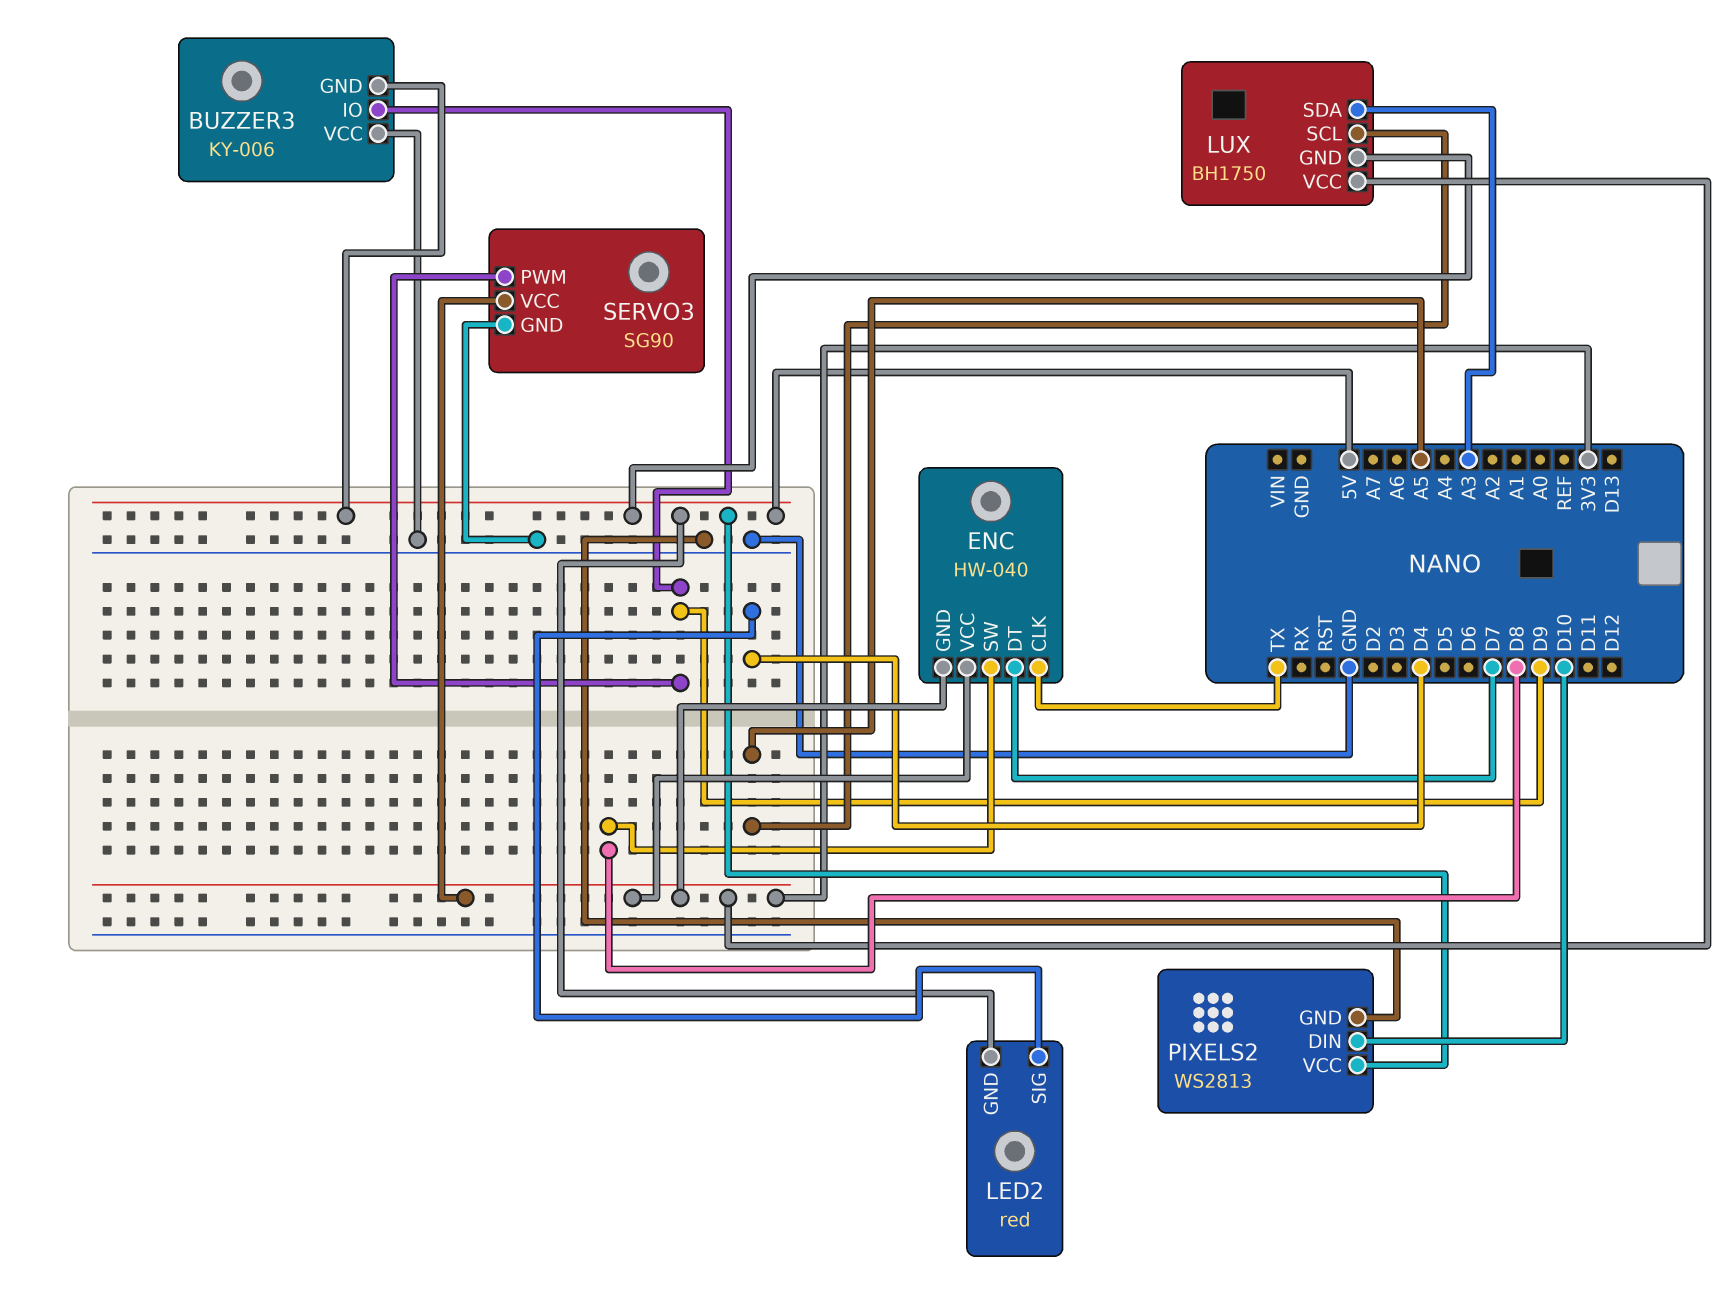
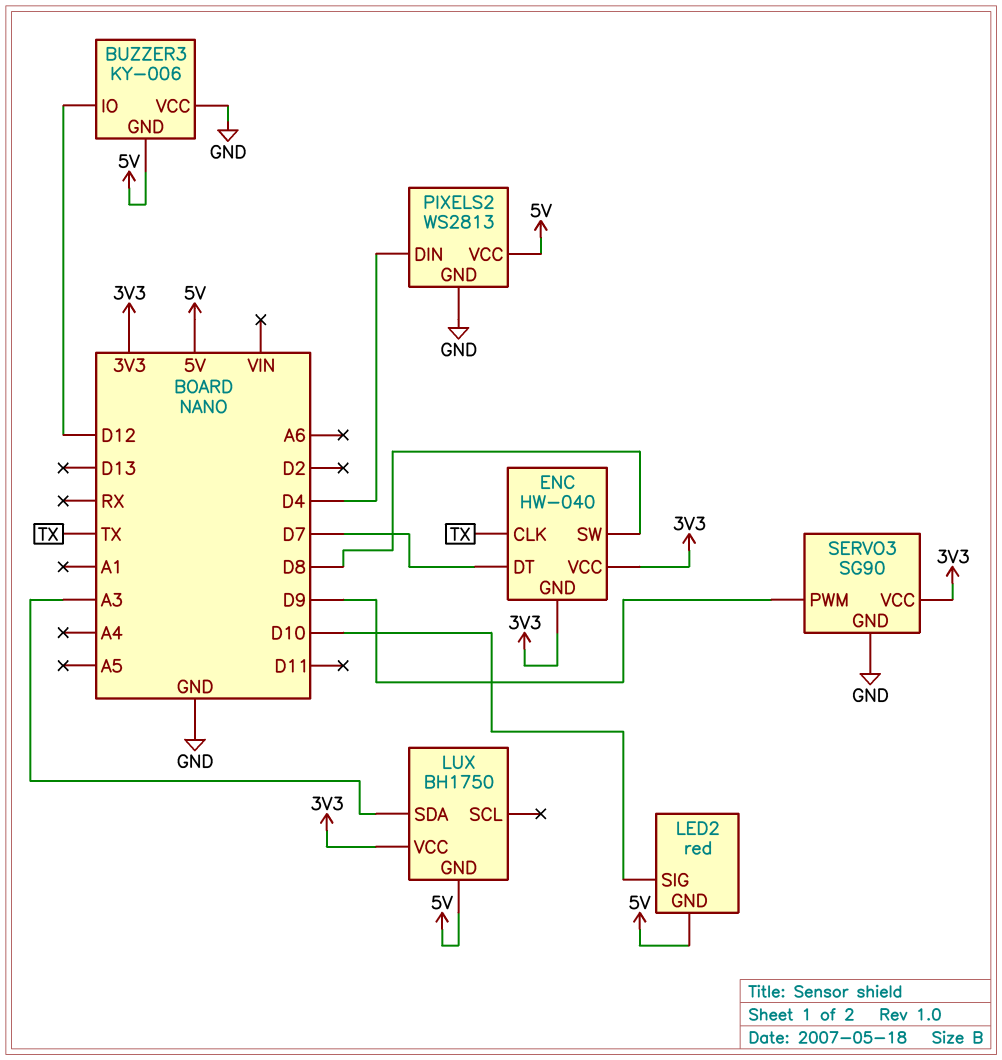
BUZZER3 pin IO: D9 -> D12
LED2 pin SIG: D4 -> D10
LUX pin SCL: A5 -> none
PIXELS2 pin DIN: D10 -> D4

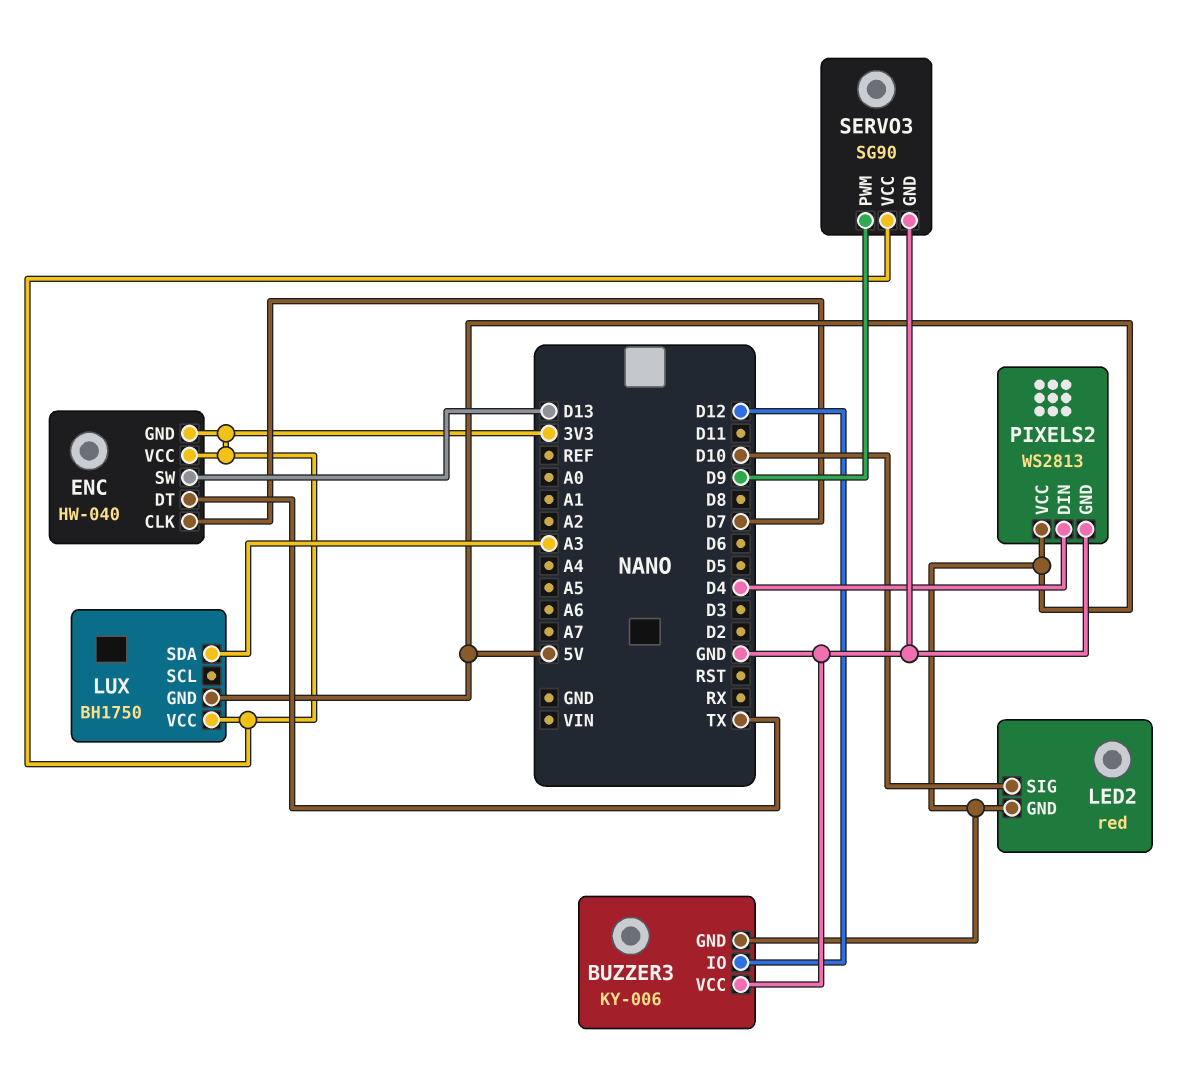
ENC pin CLK: TX -> D7
ENC pin DT: D7 -> TX
ENC pin SW: D8 -> D13

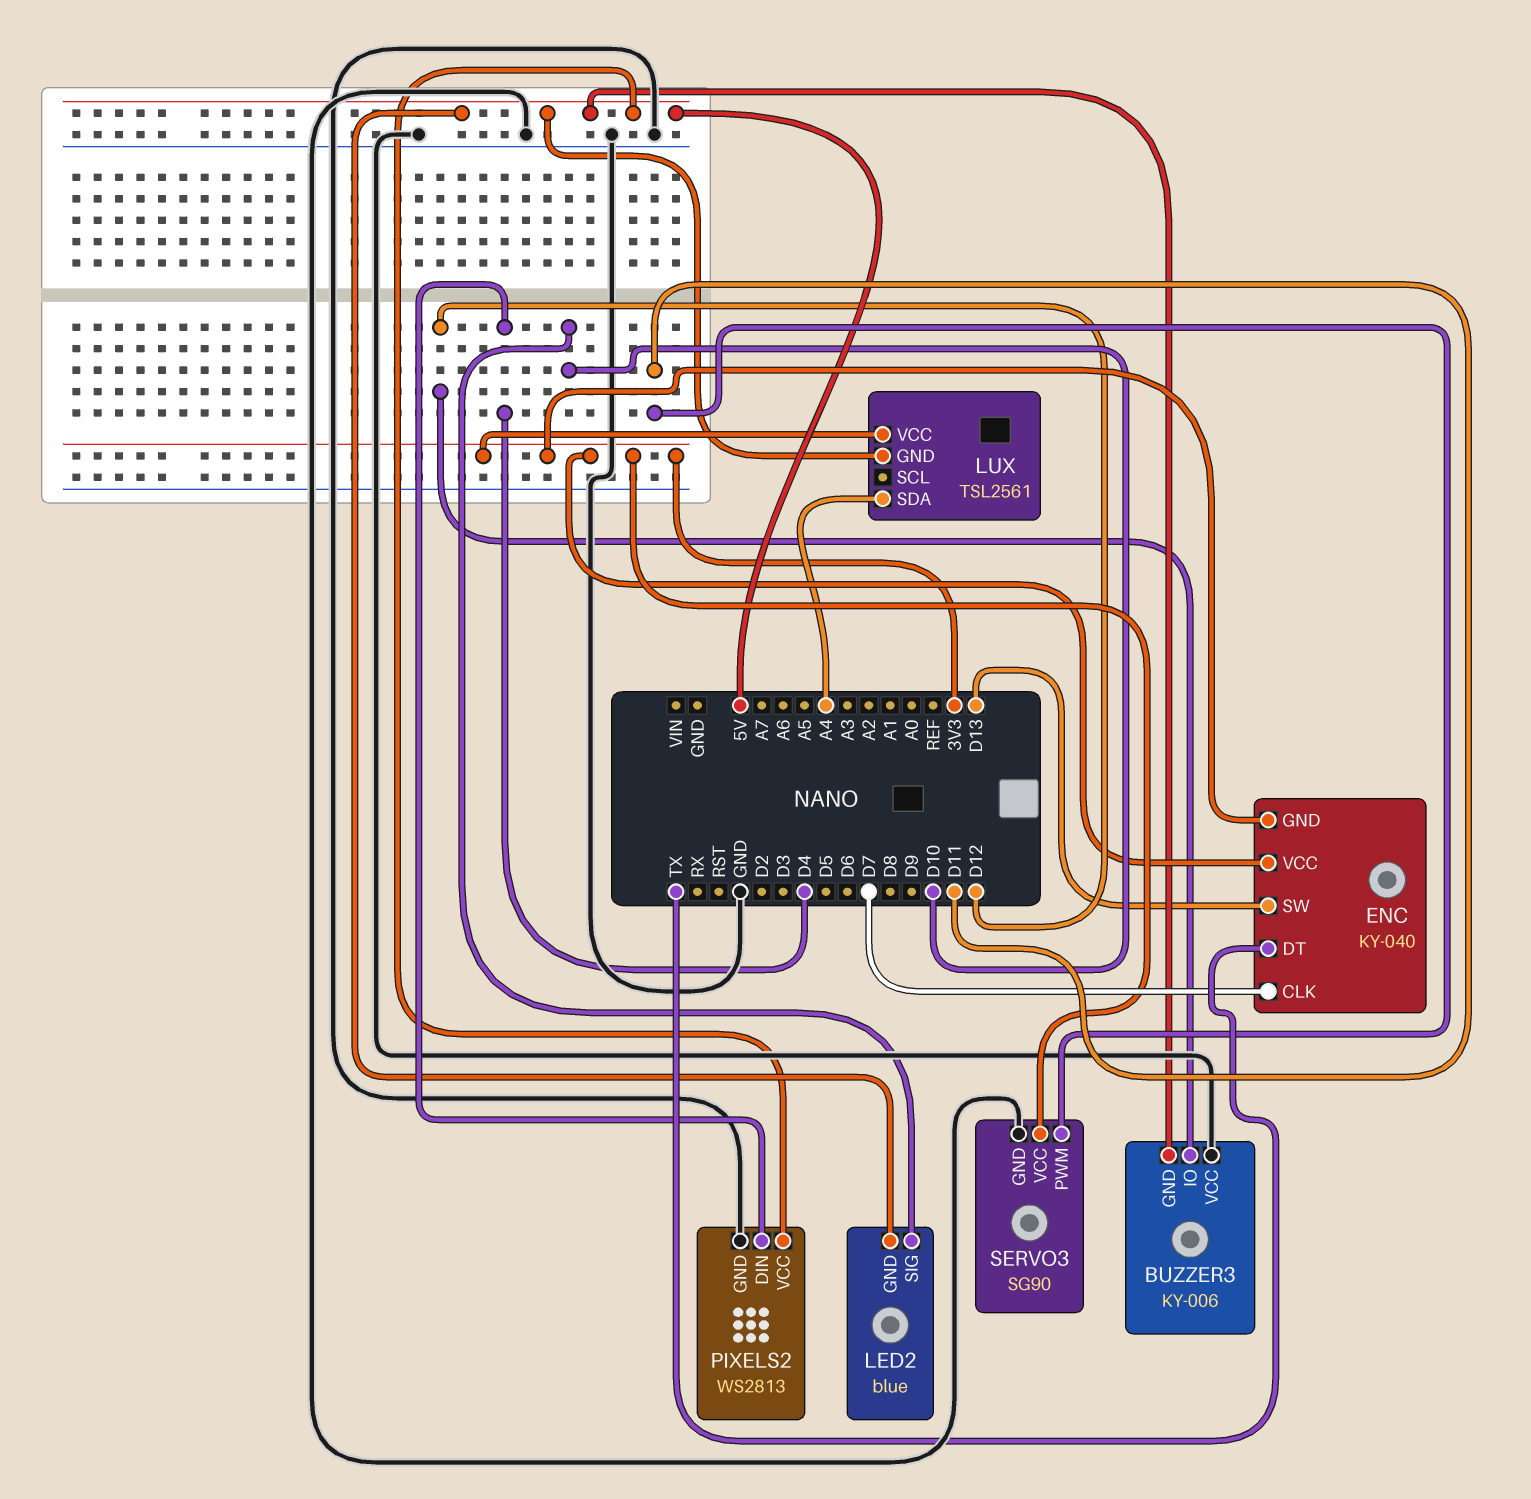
ENC: HW-040 -> KY-040
LED2: red -> blue
LUX: BH1750 -> TSL2561
LUX pin SDA: A3 -> A4
SERVO3 pin PWM: D9 -> D11

